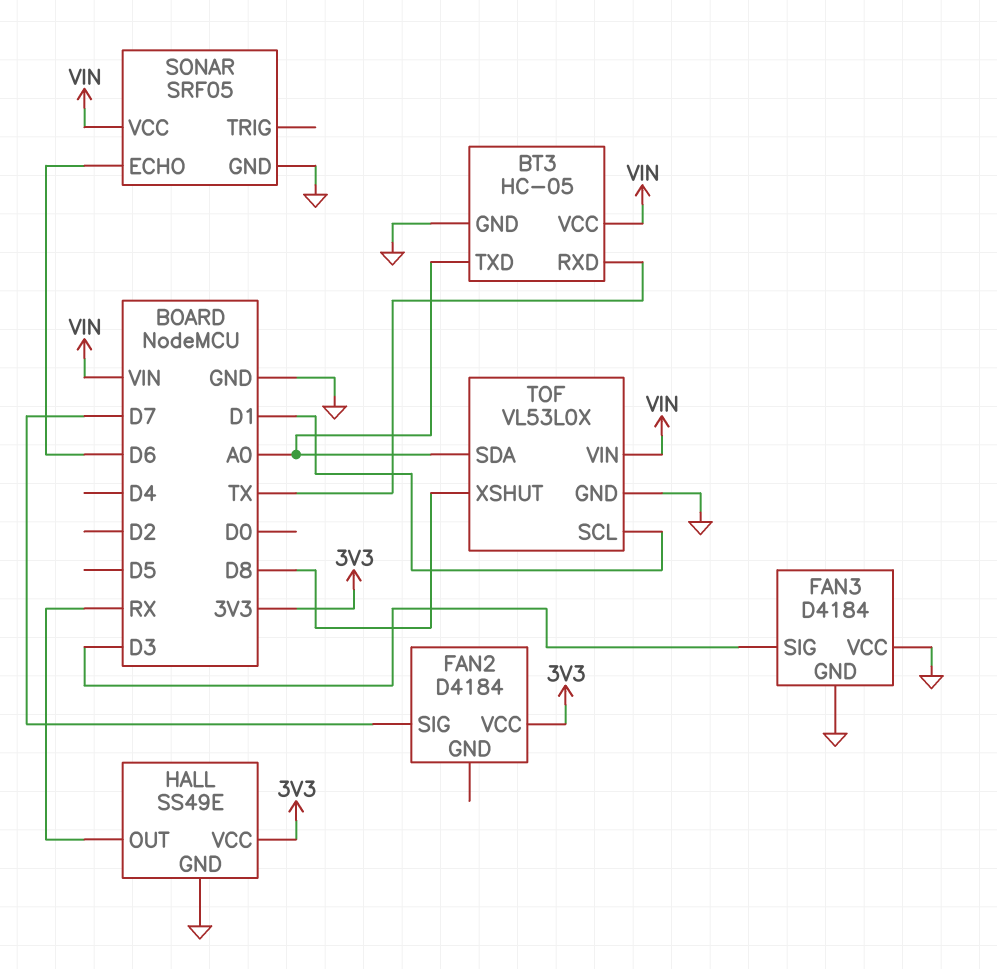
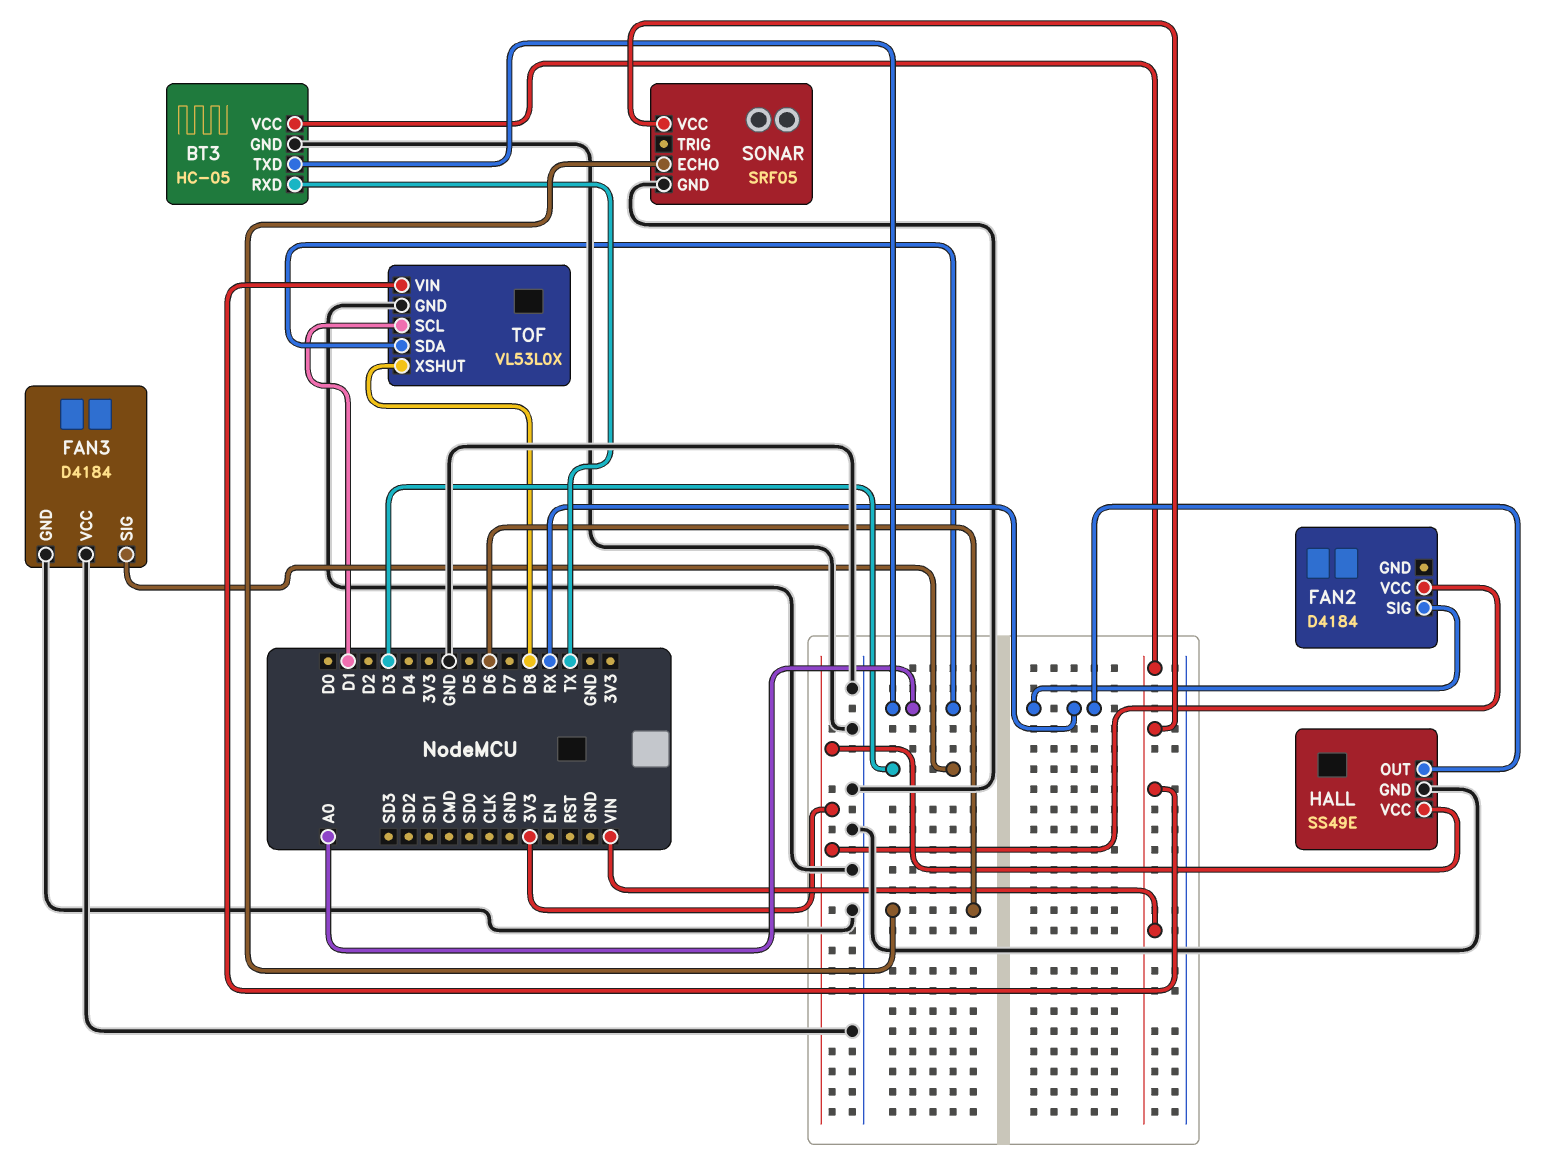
FAN2 pin SIG: D7 -> RX

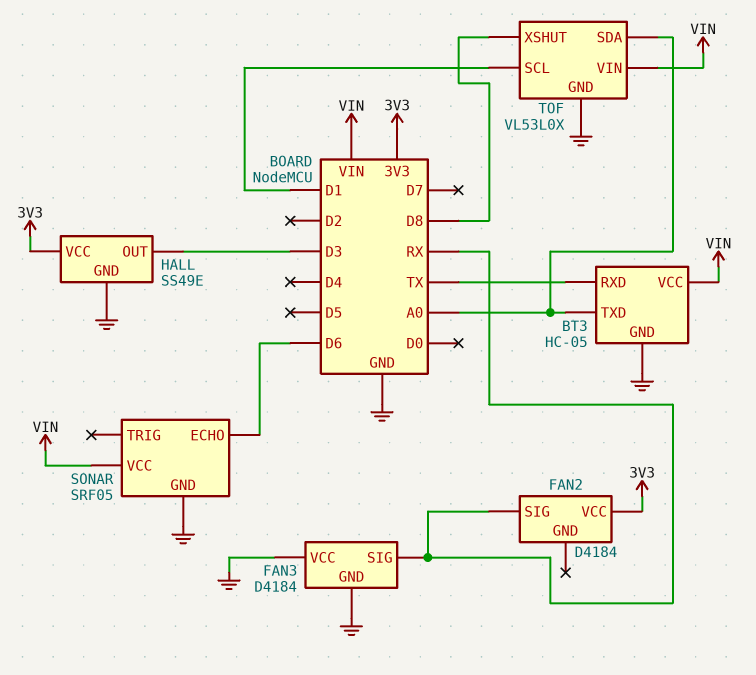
FAN3 pin SIG: D3 -> RX
HALL pin OUT: RX -> D3

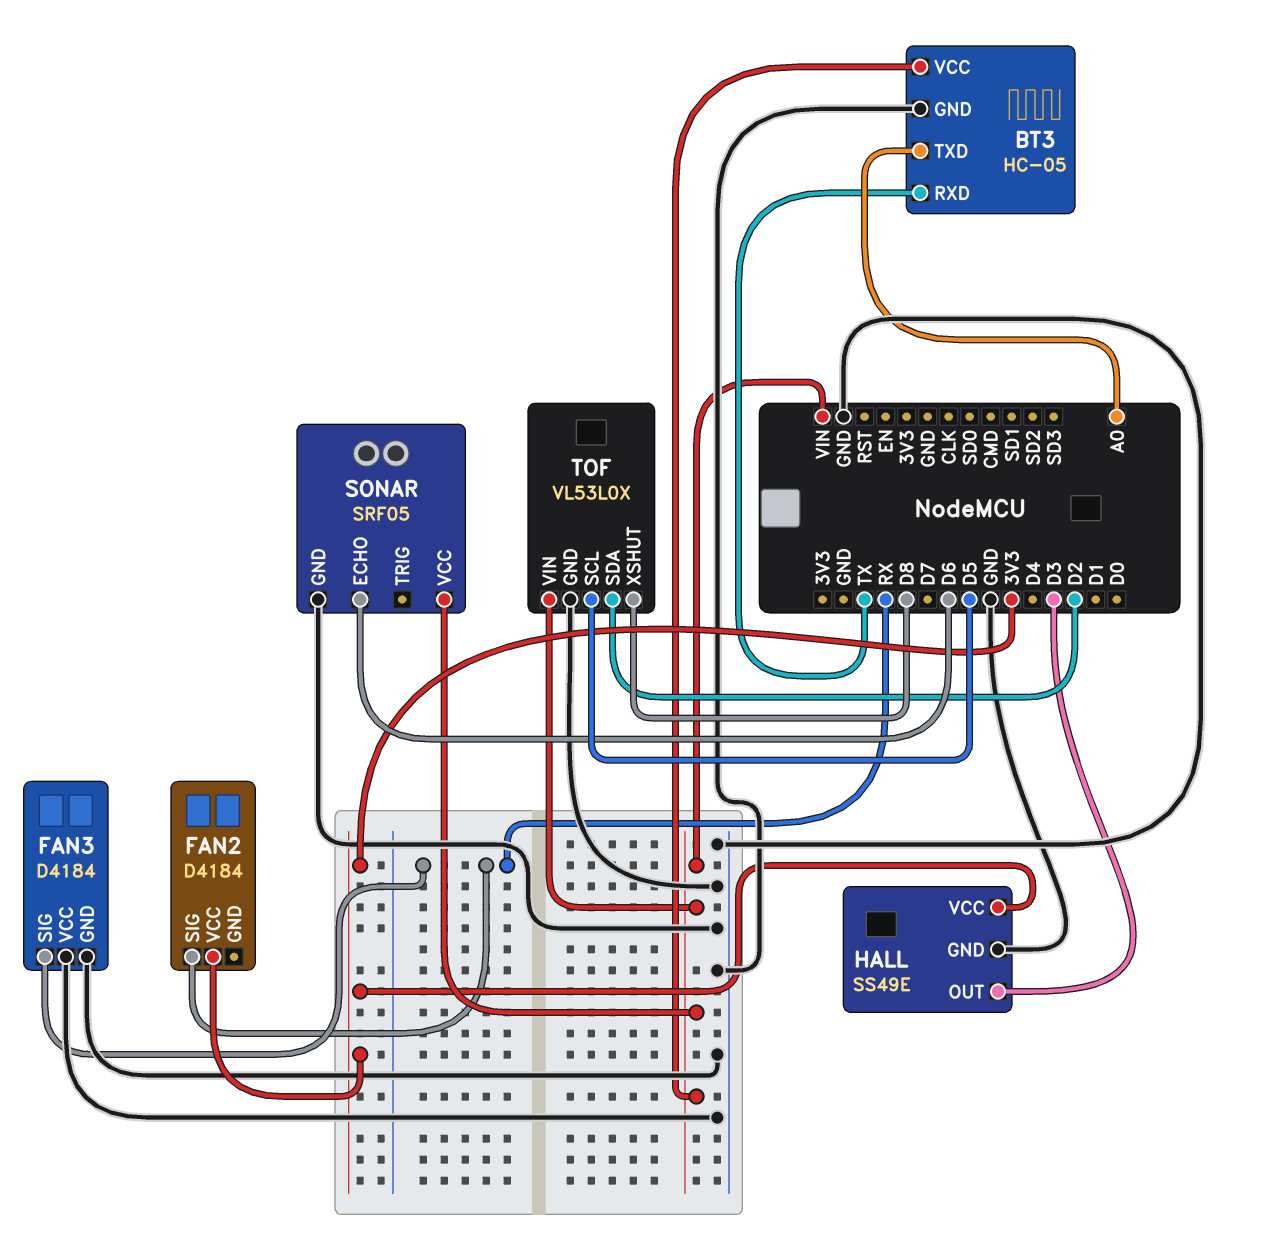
TOF pin SCL: D1 -> D5
TOF pin SDA: A0 -> D2

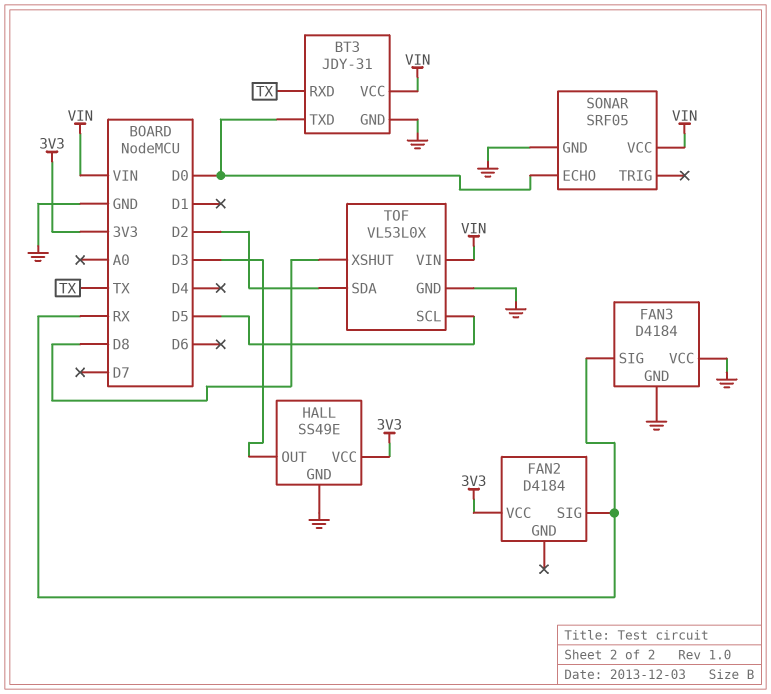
BT3: HC-05 -> JDY-31
BT3 pin TXD: A0 -> D0
SONAR pin ECHO: D6 -> D0

